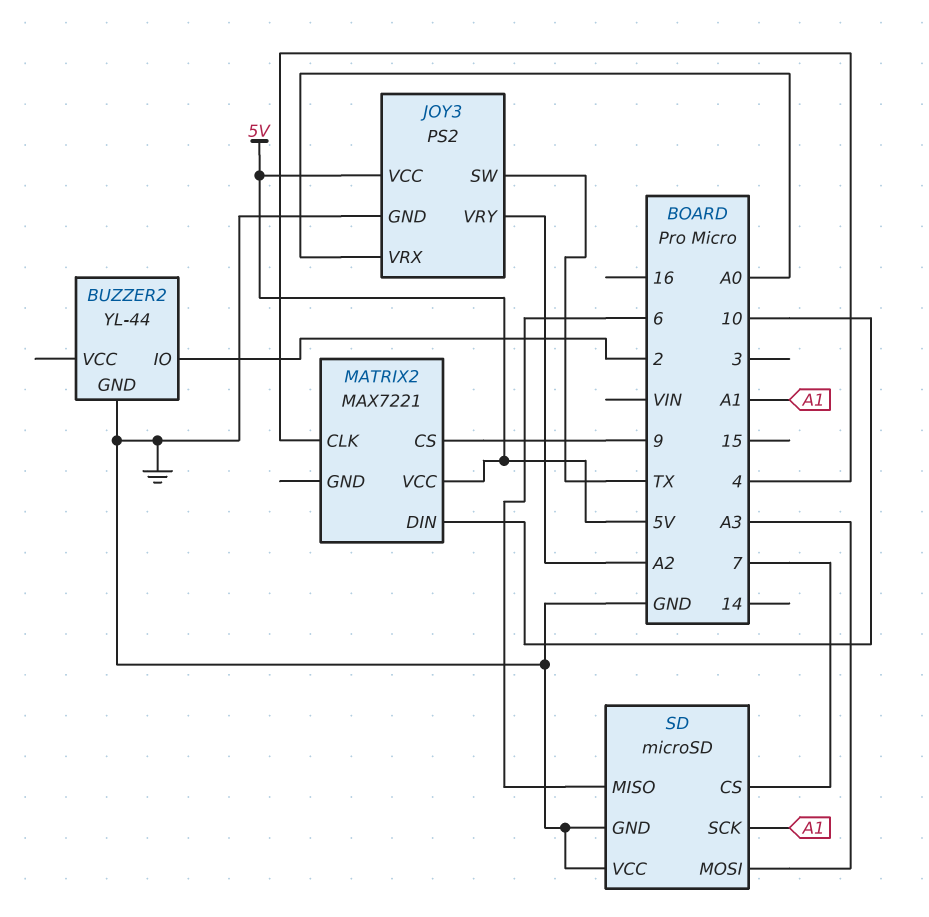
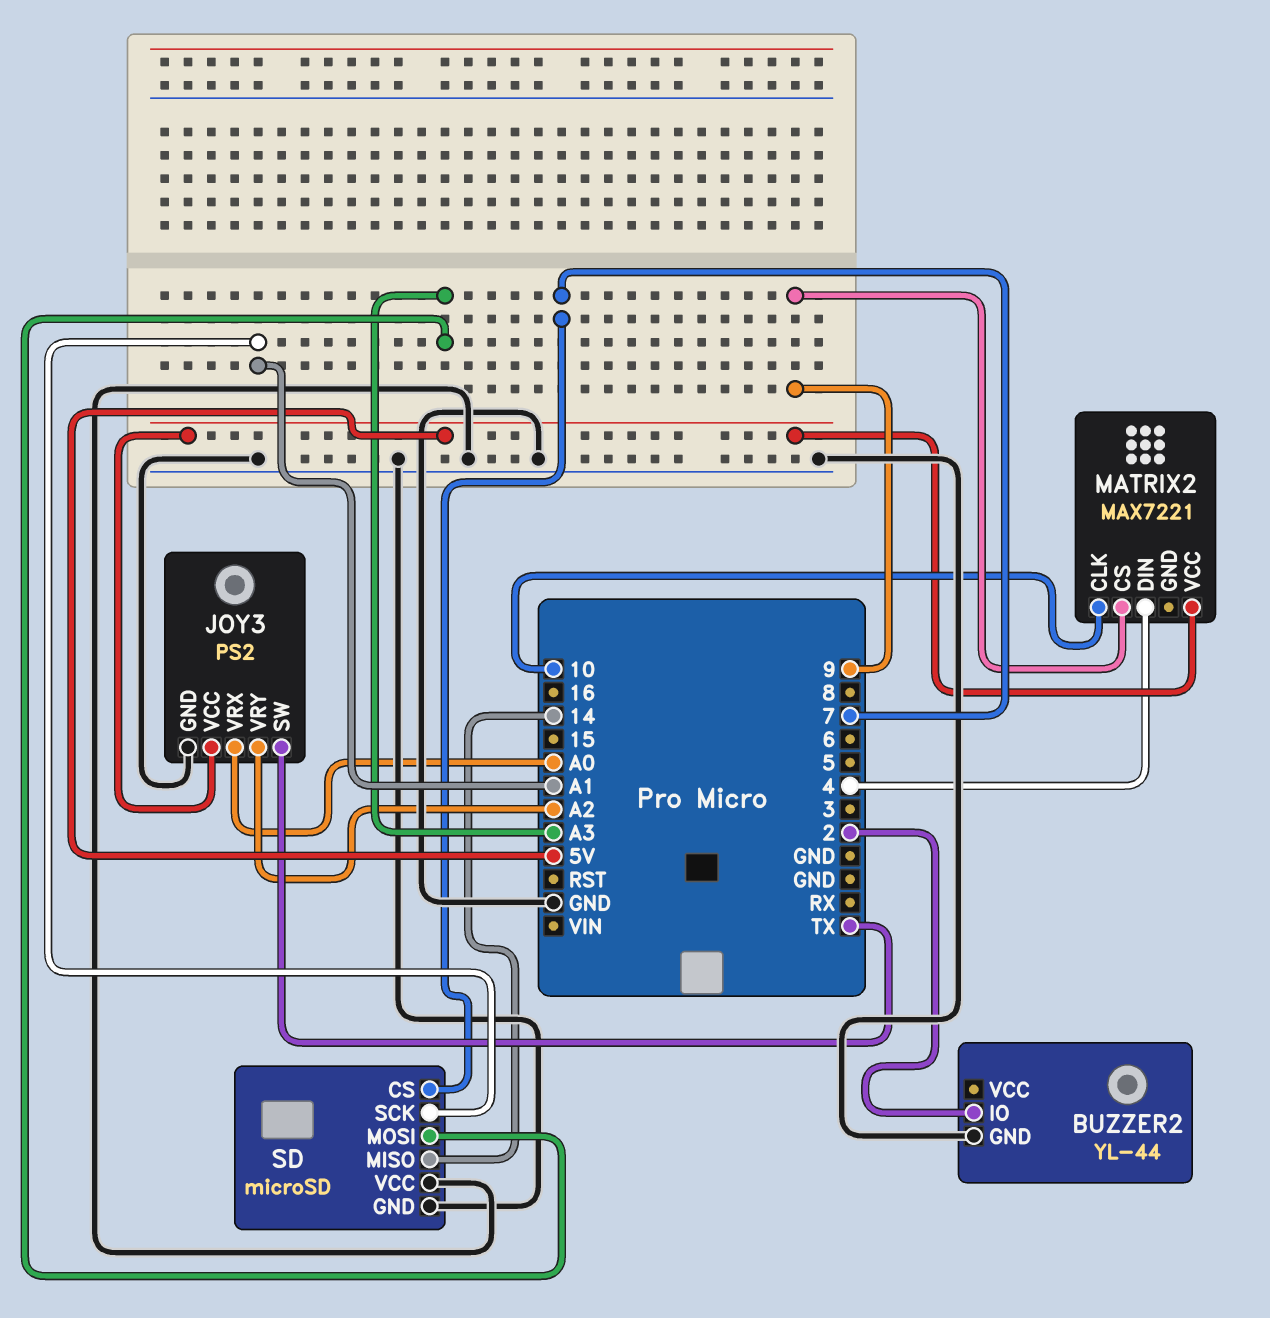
MATRIX2 pin CLK: 4 -> 10
MATRIX2 pin DIN: 10 -> 4
SD pin MISO: 6 -> 14

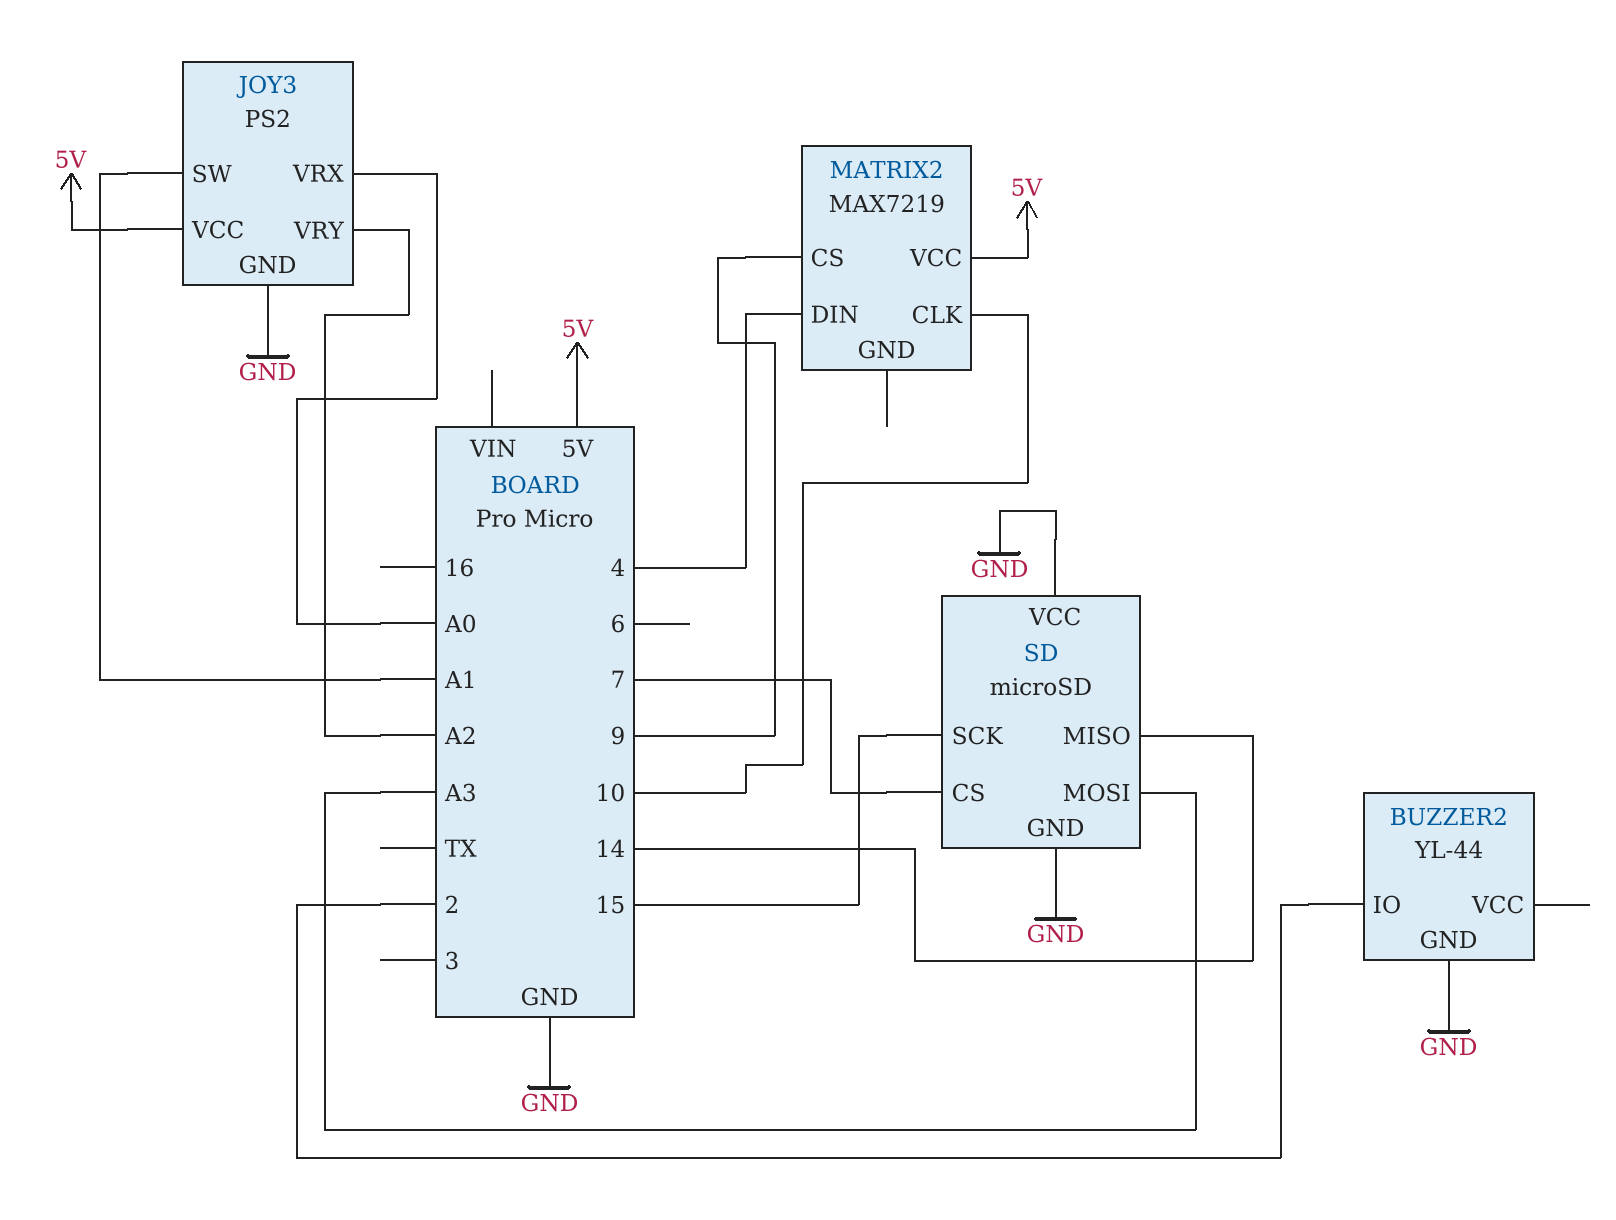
JOY3 pin SW: TX -> A1
MATRIX2: MAX7221 -> MAX7219
SD pin SCK: A1 -> 15

